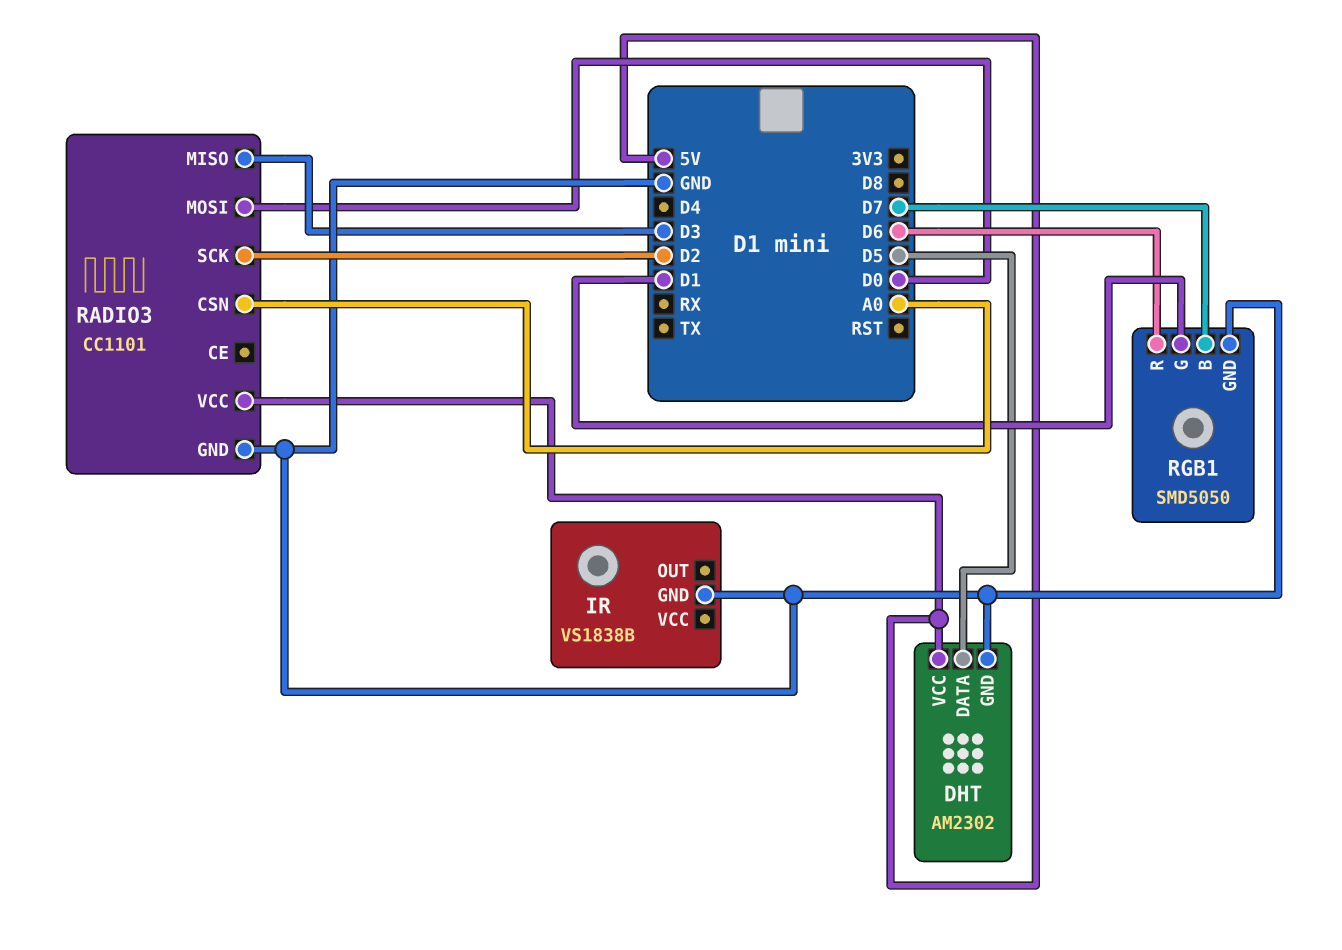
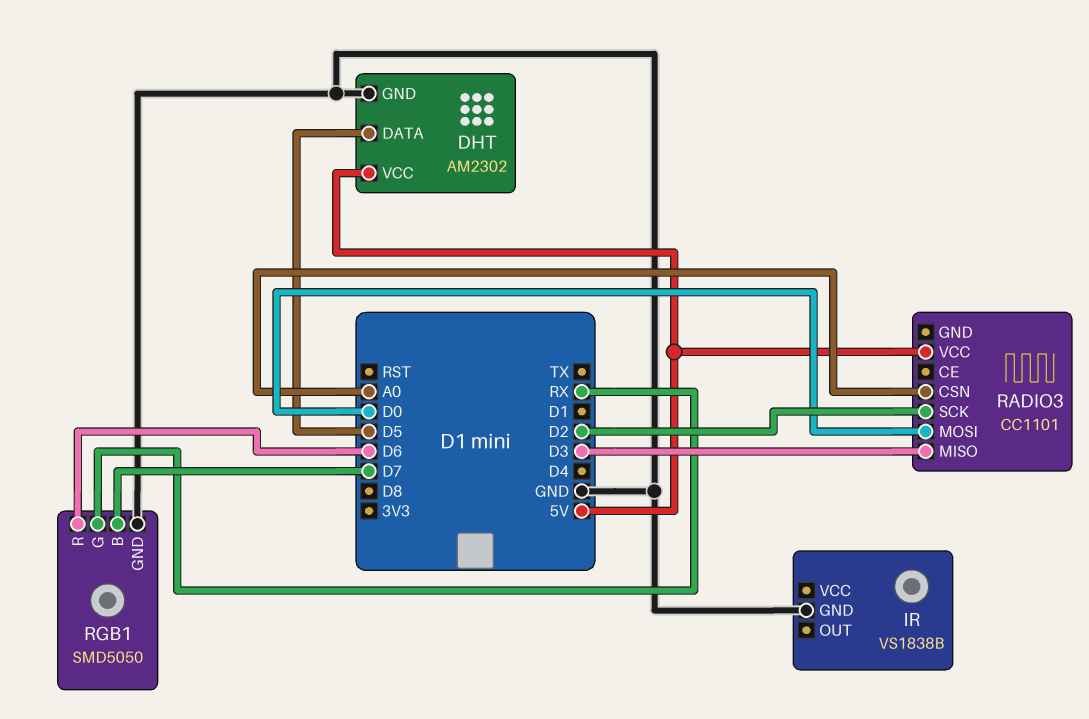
RADIO3 pin GND: GND -> none
RGB1 pin G: D1 -> RX

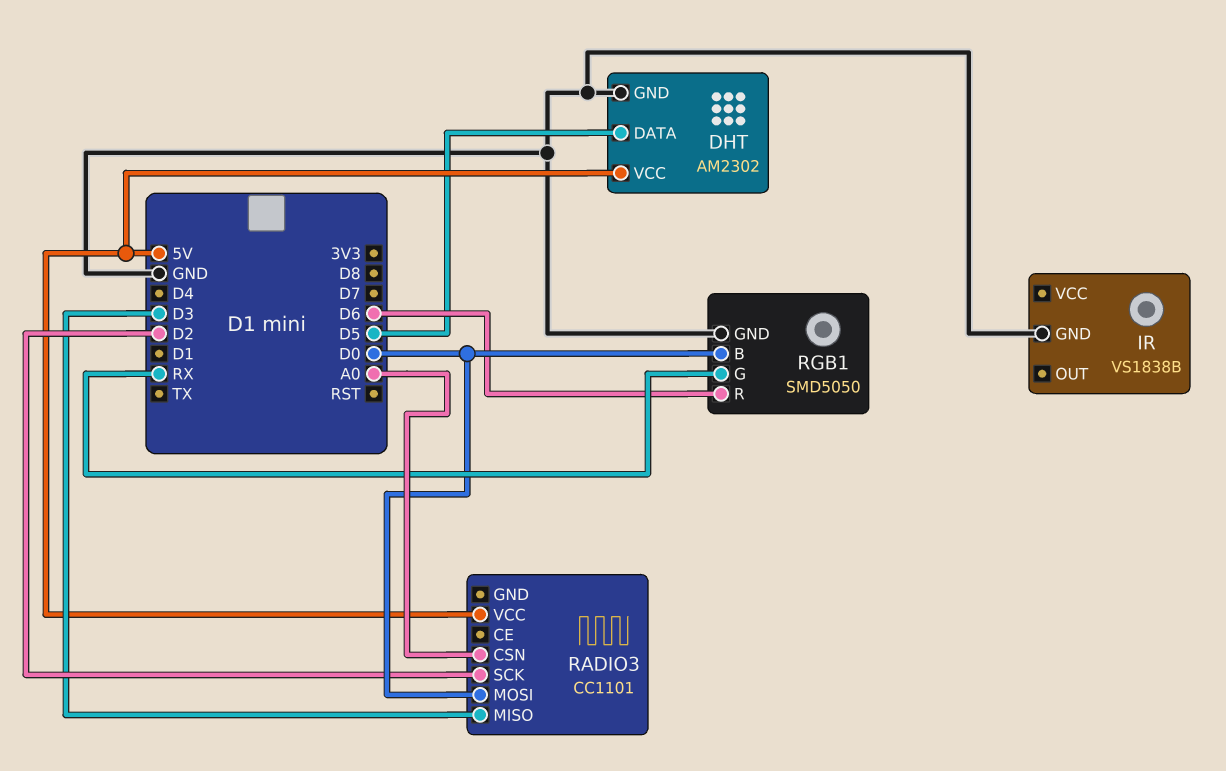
RGB1 pin B: D7 -> D0

